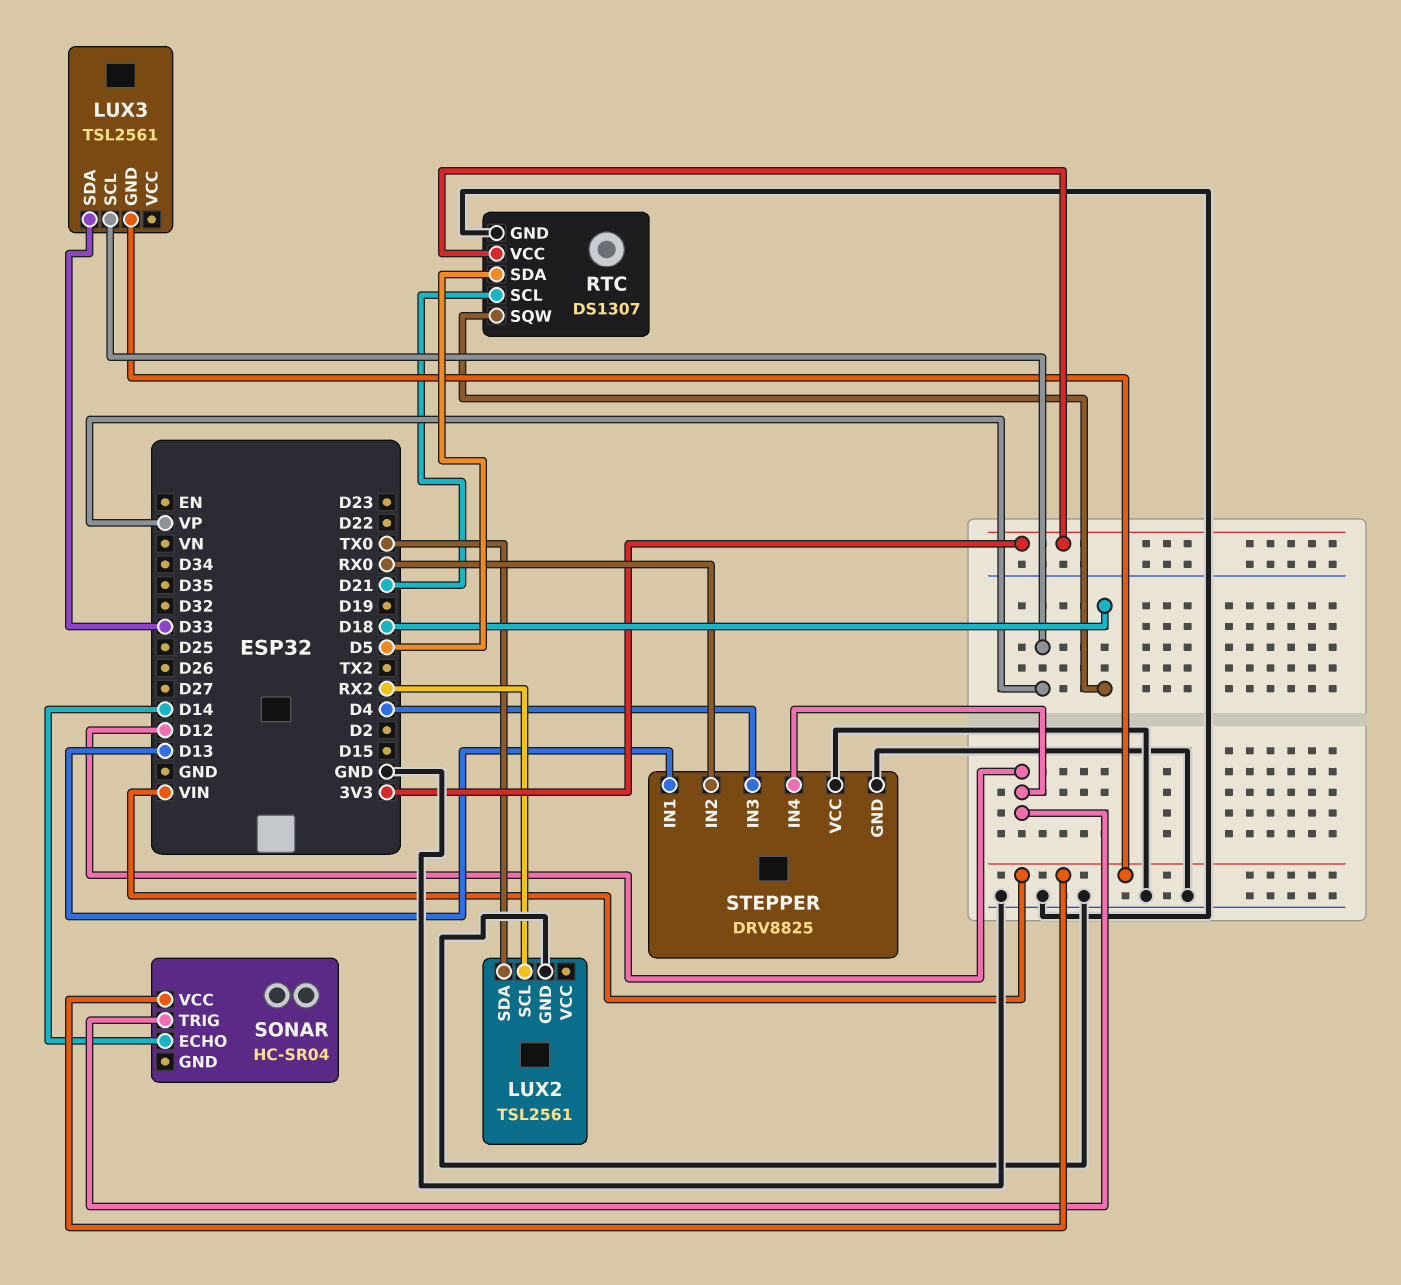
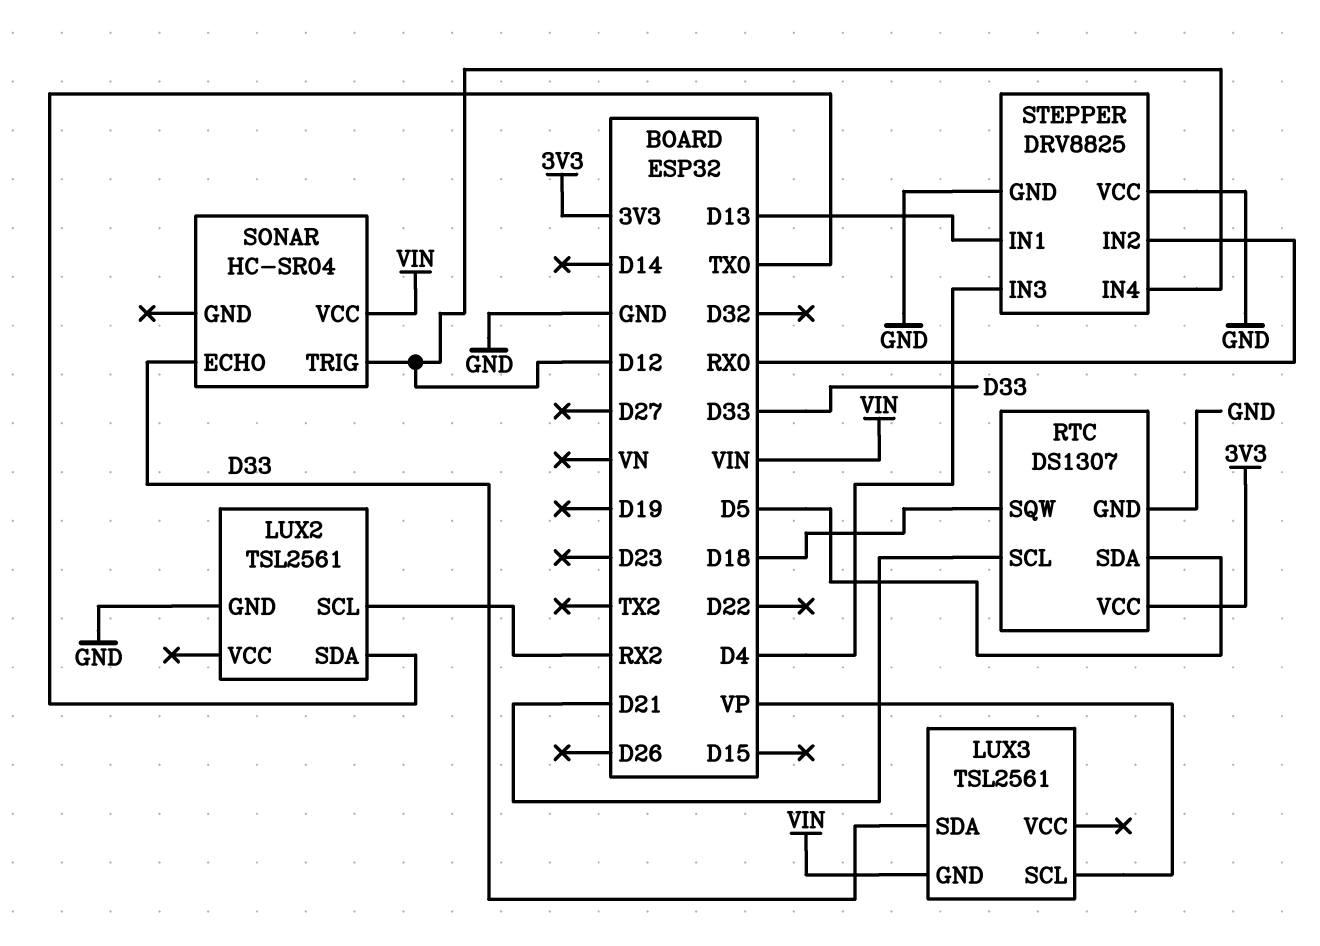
SONAR pin ECHO: D14 -> D33

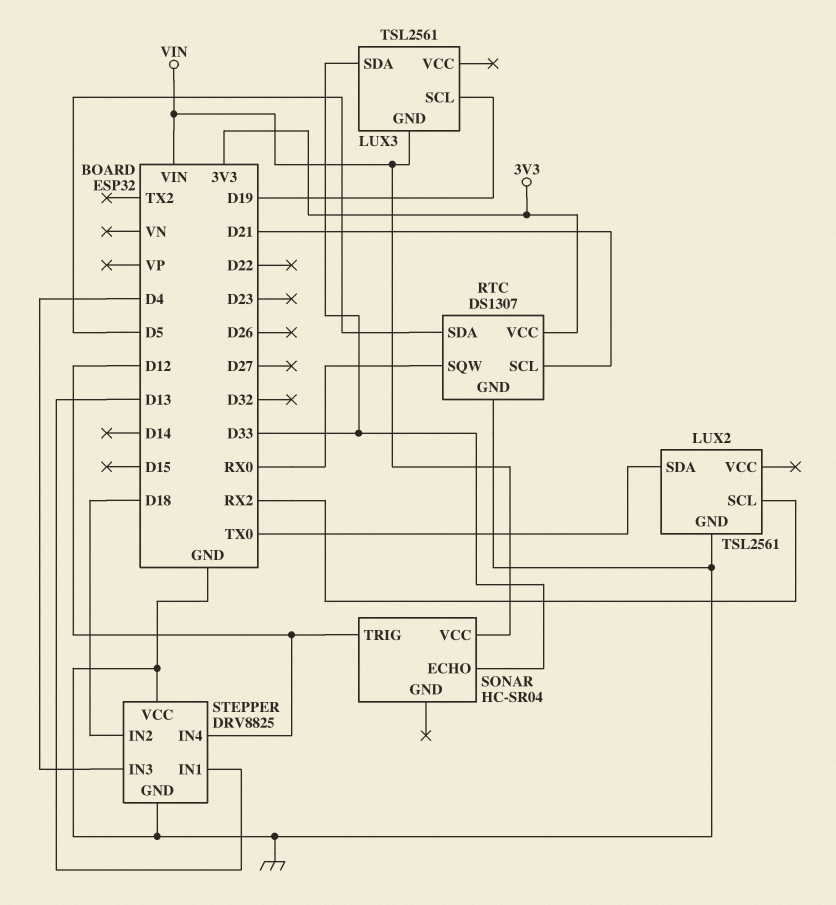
LUX3 pin SCL: VP -> D19
RTC pin SQW: D18 -> RX0
STEPPER pin IN2: RX0 -> D18

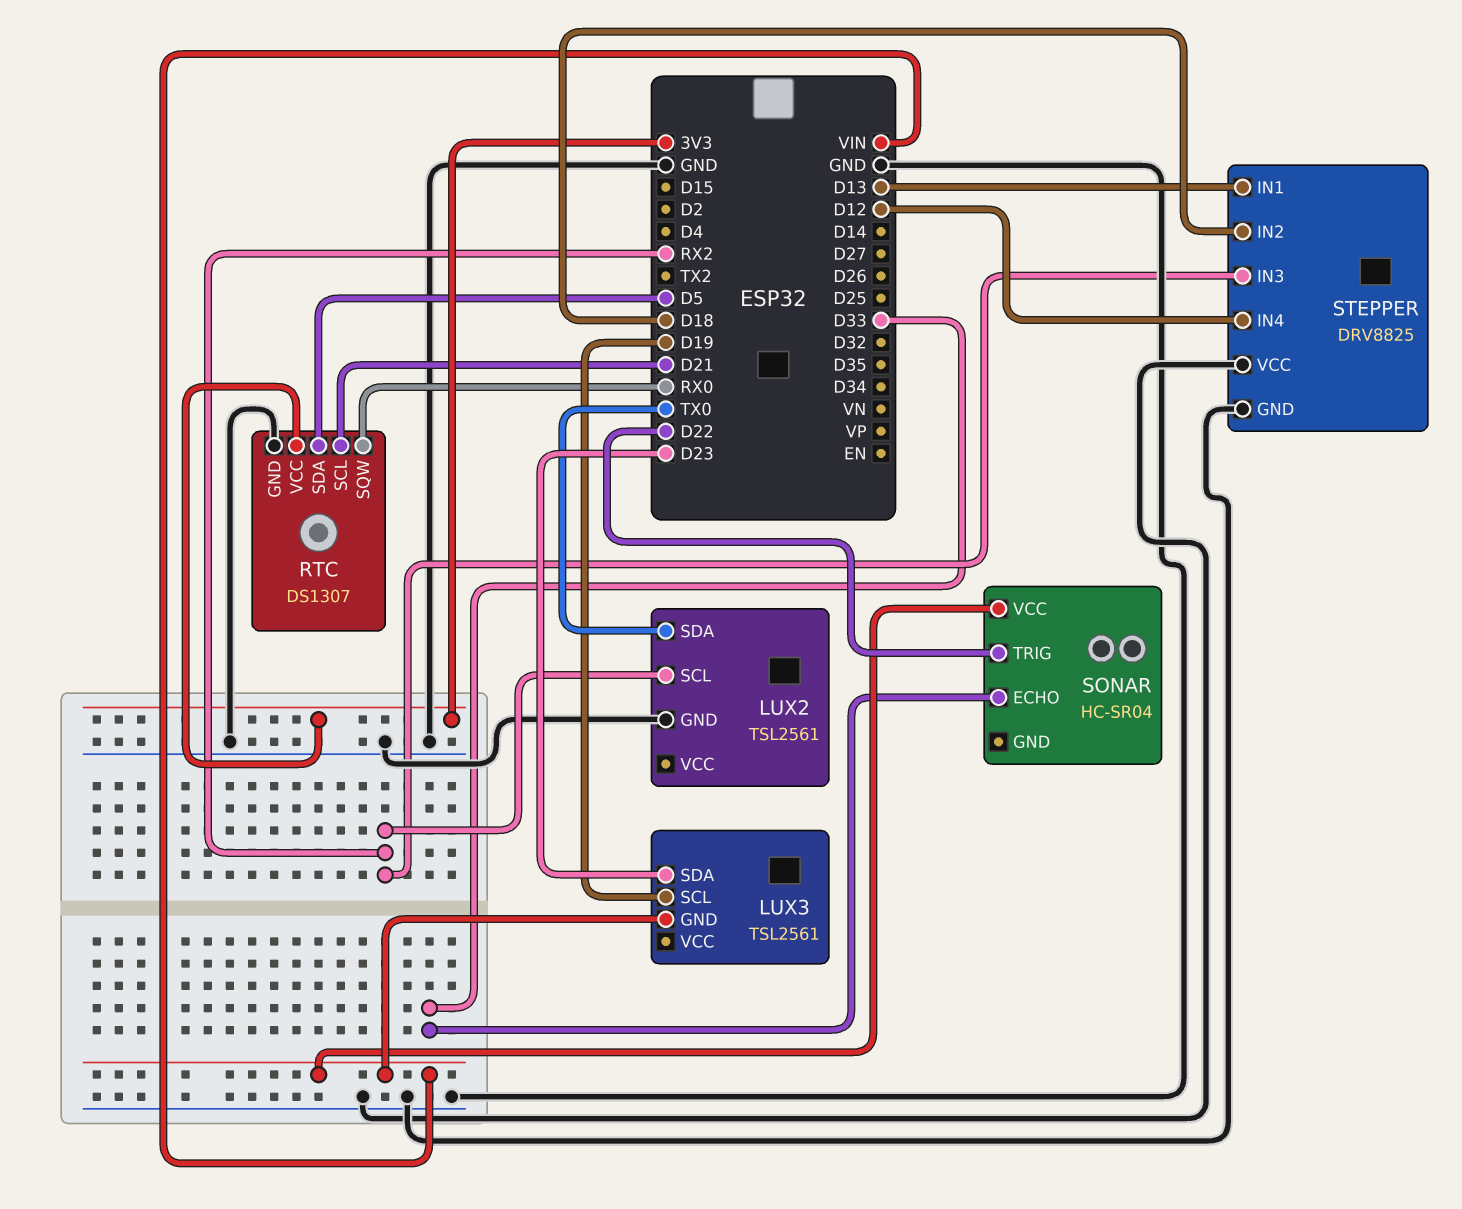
LUX3 pin SDA: D33 -> D23
SONAR pin TRIG: D12 -> D22
STEPPER pin IN3: D4 -> RX2

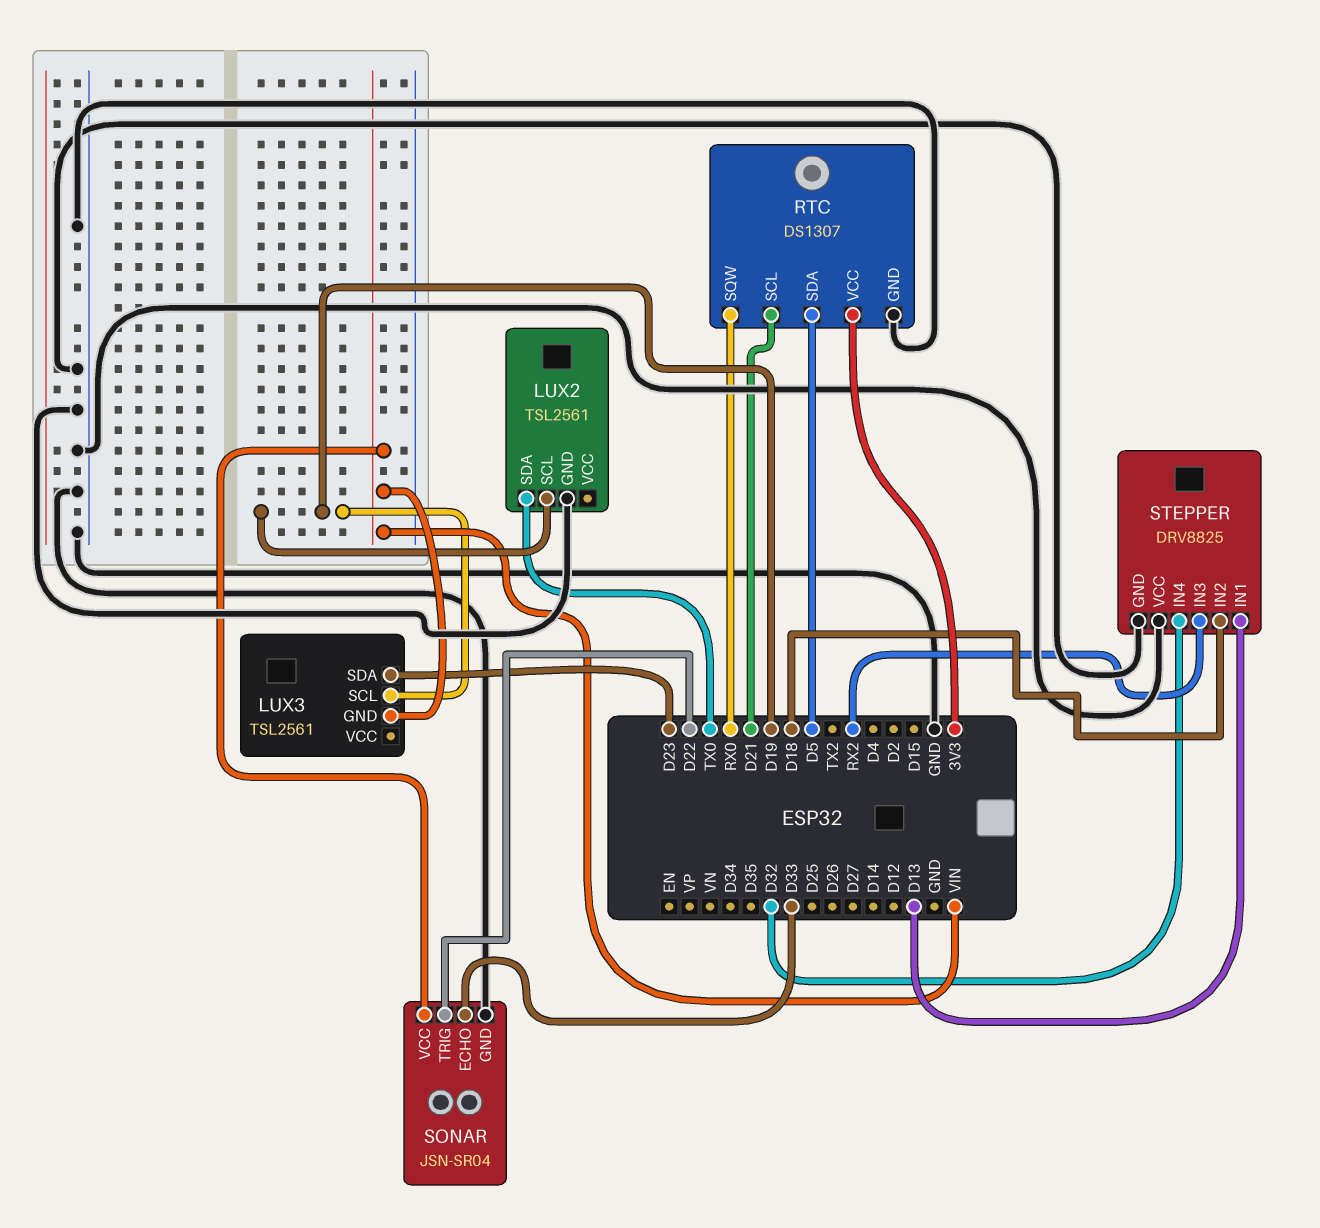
LUX2 pin SCL: RX2 -> D19
SONAR: HC-SR04 -> JSN-SR04
SONAR pin GND: none -> GND
STEPPER pin IN4: D12 -> D32

